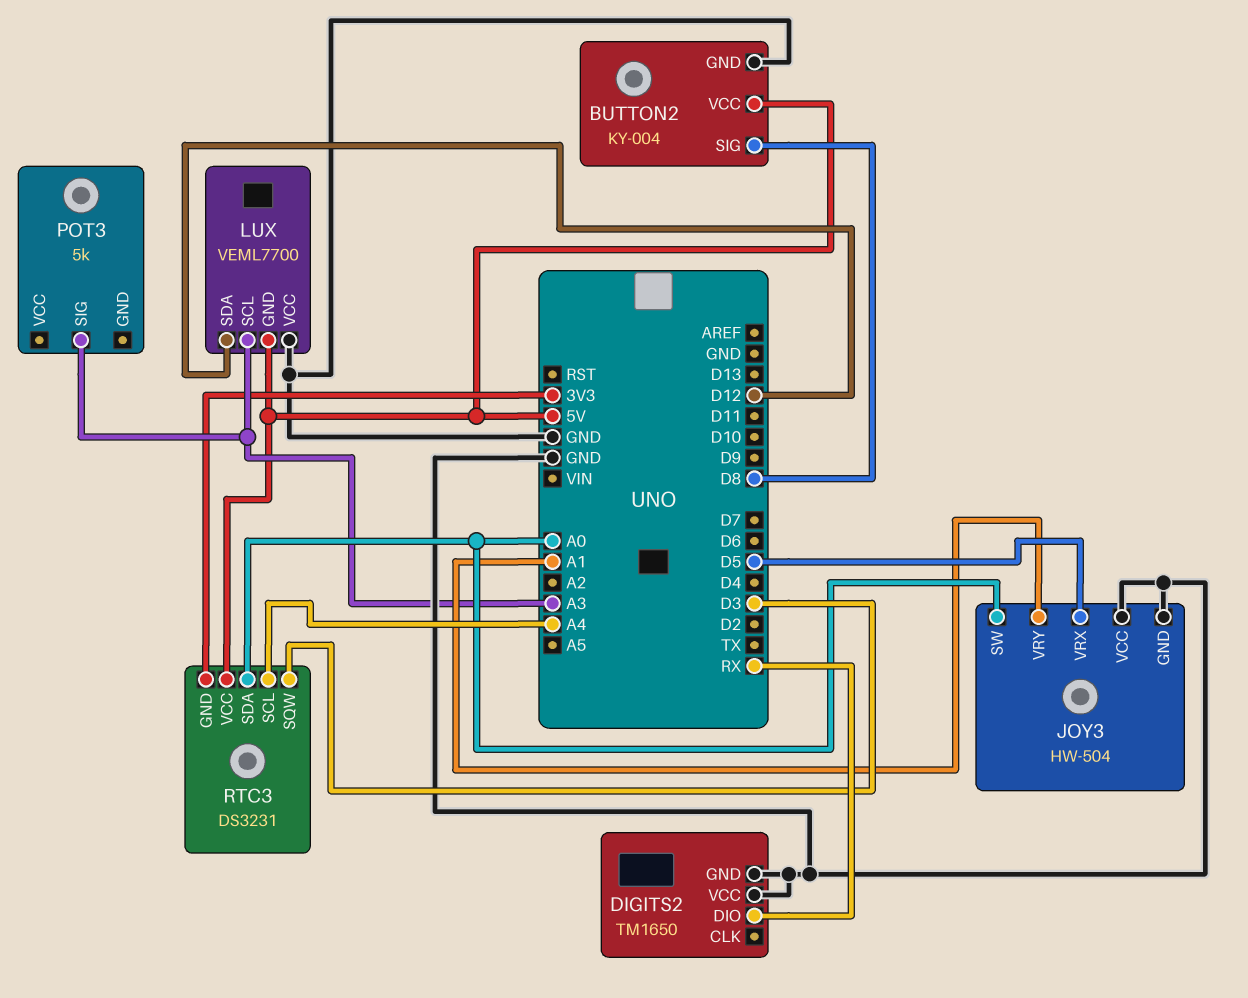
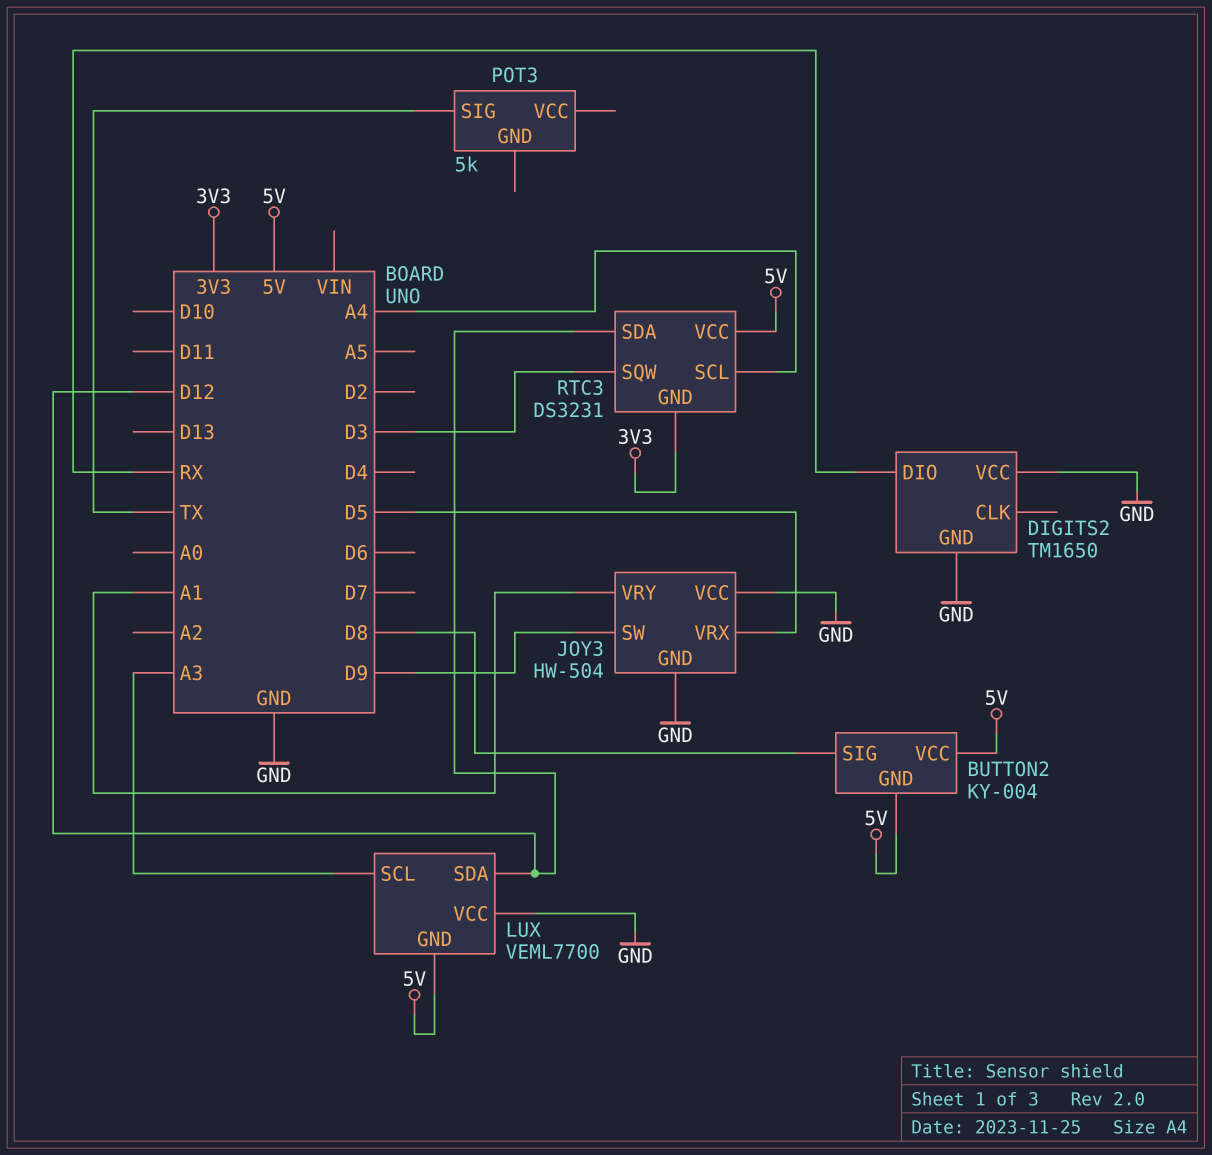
BUTTON2 pin GND: GND -> 5V
JOY3 pin SW: A0 -> D9
POT3 pin SIG: A3 -> TX
RTC3 pin SDA: A0 -> D12

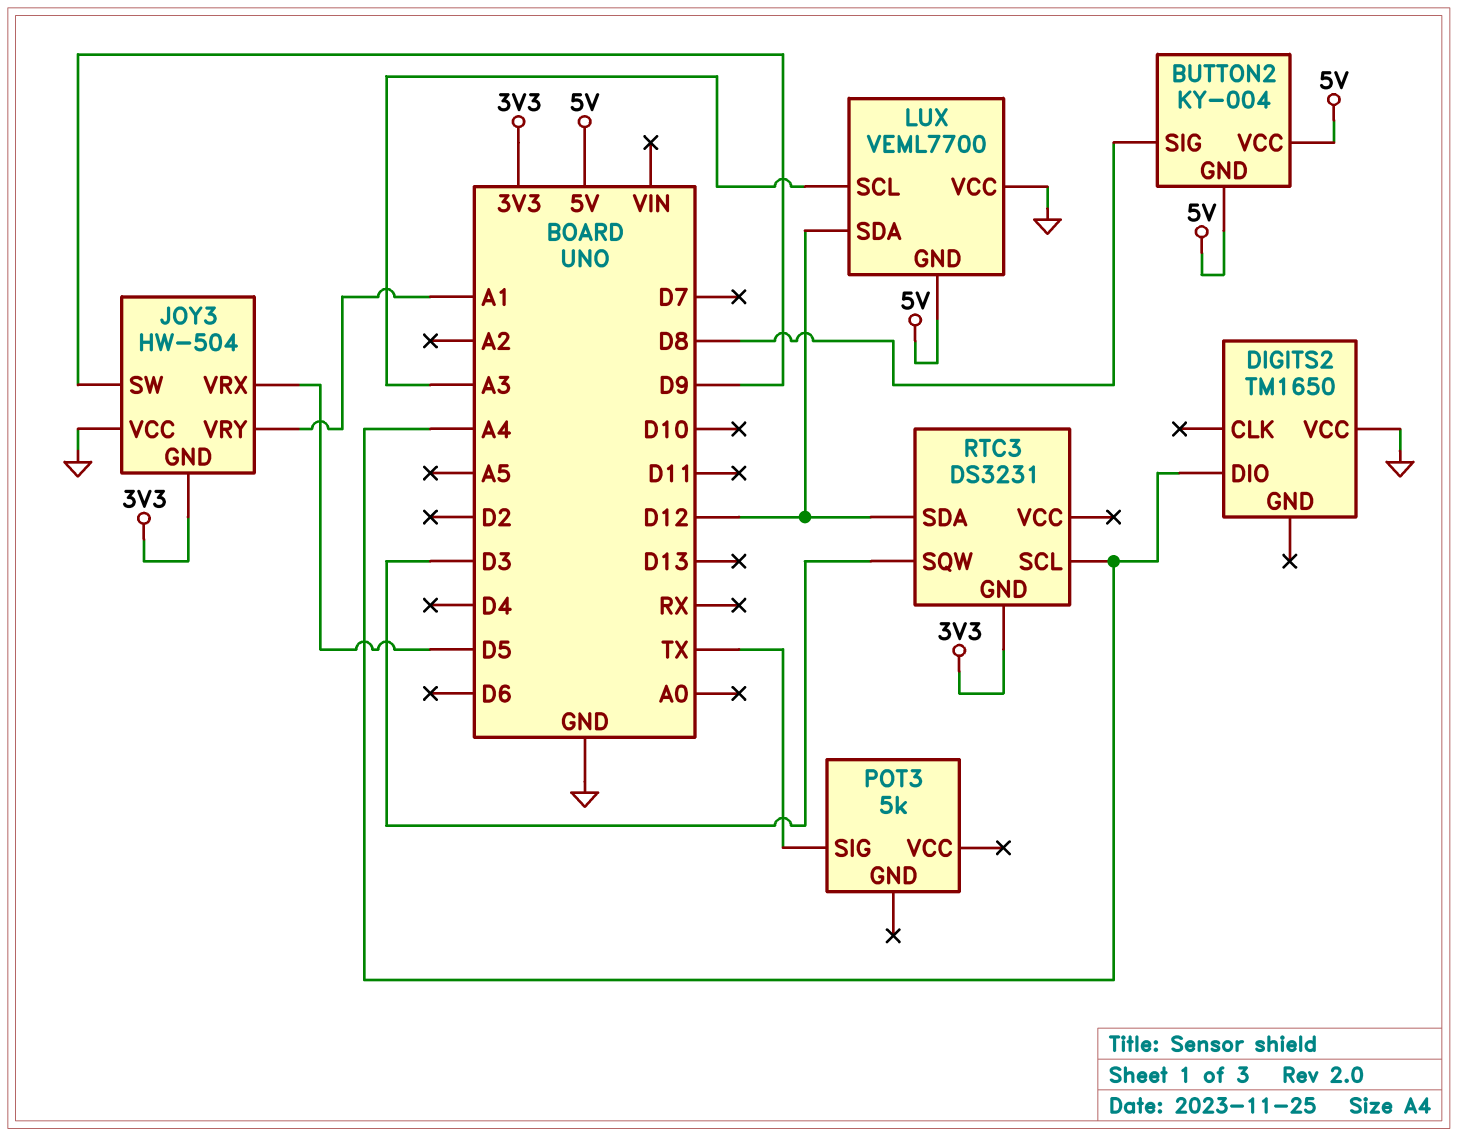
DIGITS2 pin DIO: RX -> A4
DIGITS2 pin GND: GND -> none
JOY3 pin GND: GND -> 3V3
RTC3 pin VCC: 5V -> none

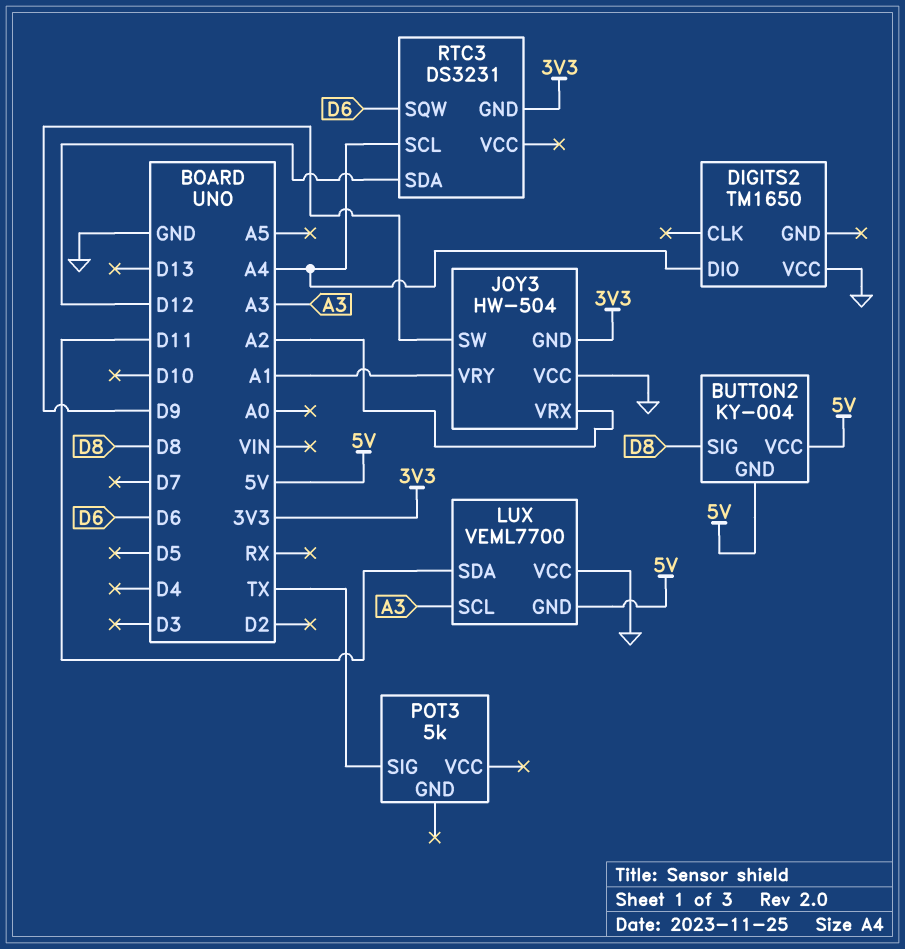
JOY3 pin VRX: D5 -> A2
LUX pin SDA: D12 -> D11
RTC3 pin SQW: D3 -> D6

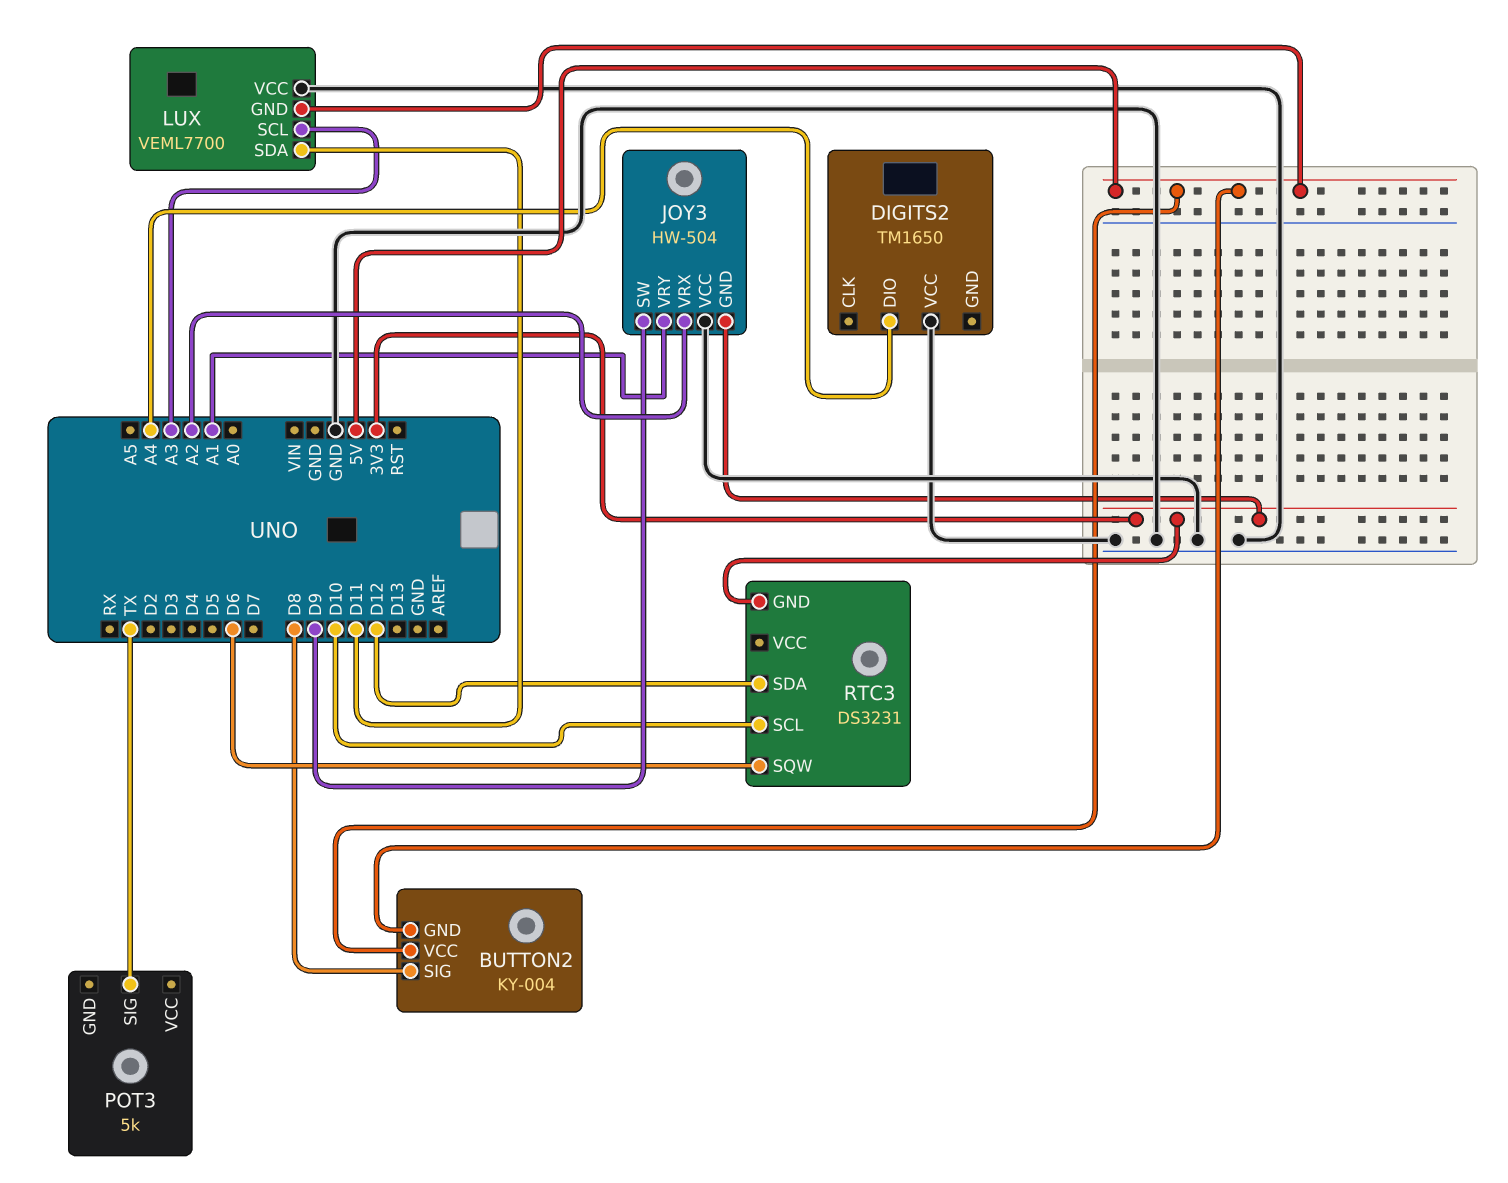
RTC3 pin SCL: A4 -> D10

